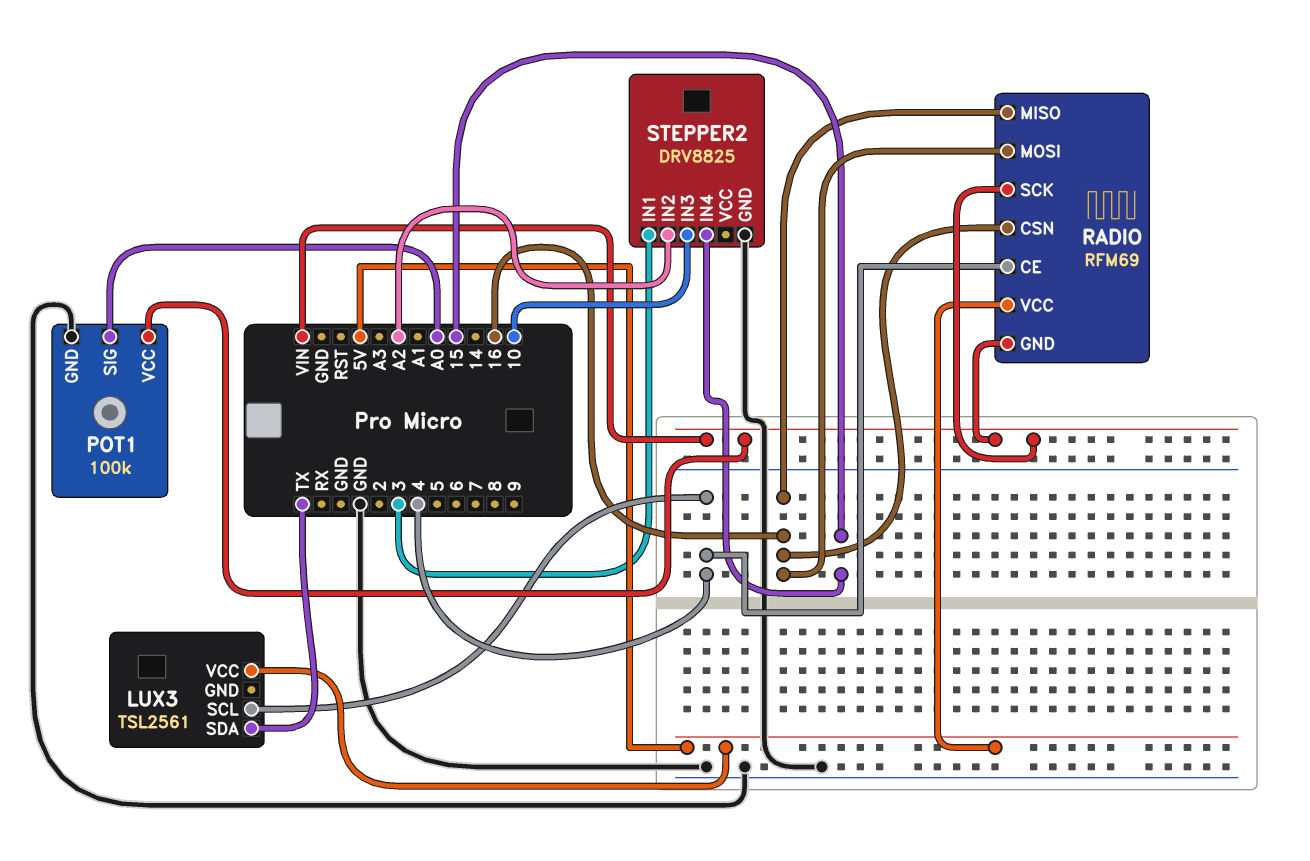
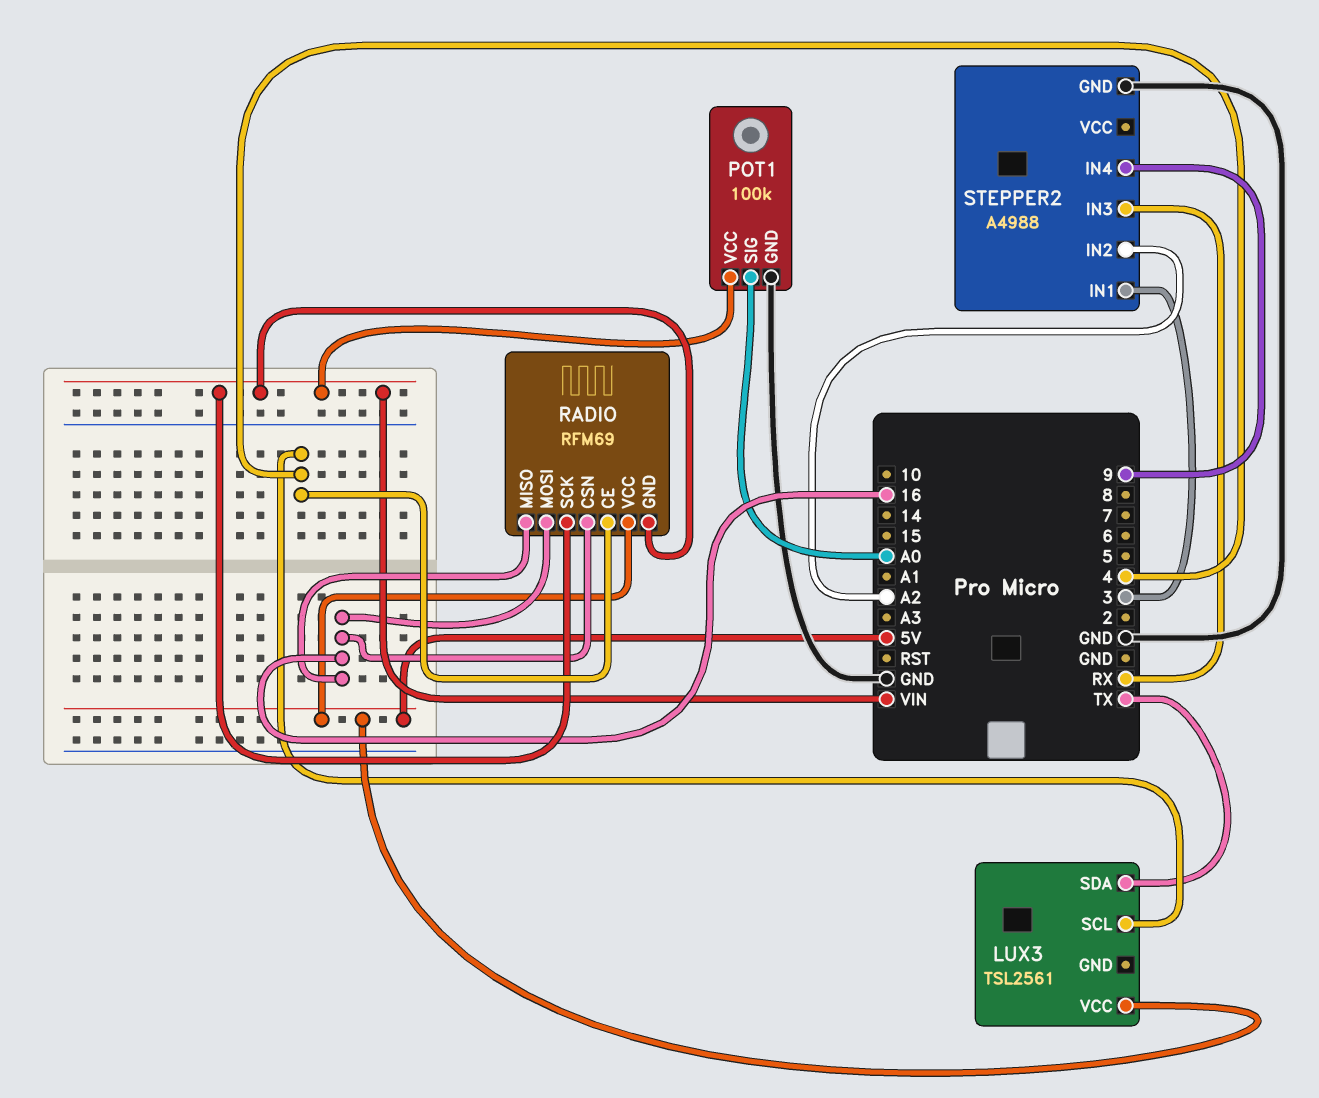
STEPPER2: DRV8825 -> A4988
STEPPER2 pin IN3: 10 -> RX
STEPPER2 pin IN4: 15 -> 9

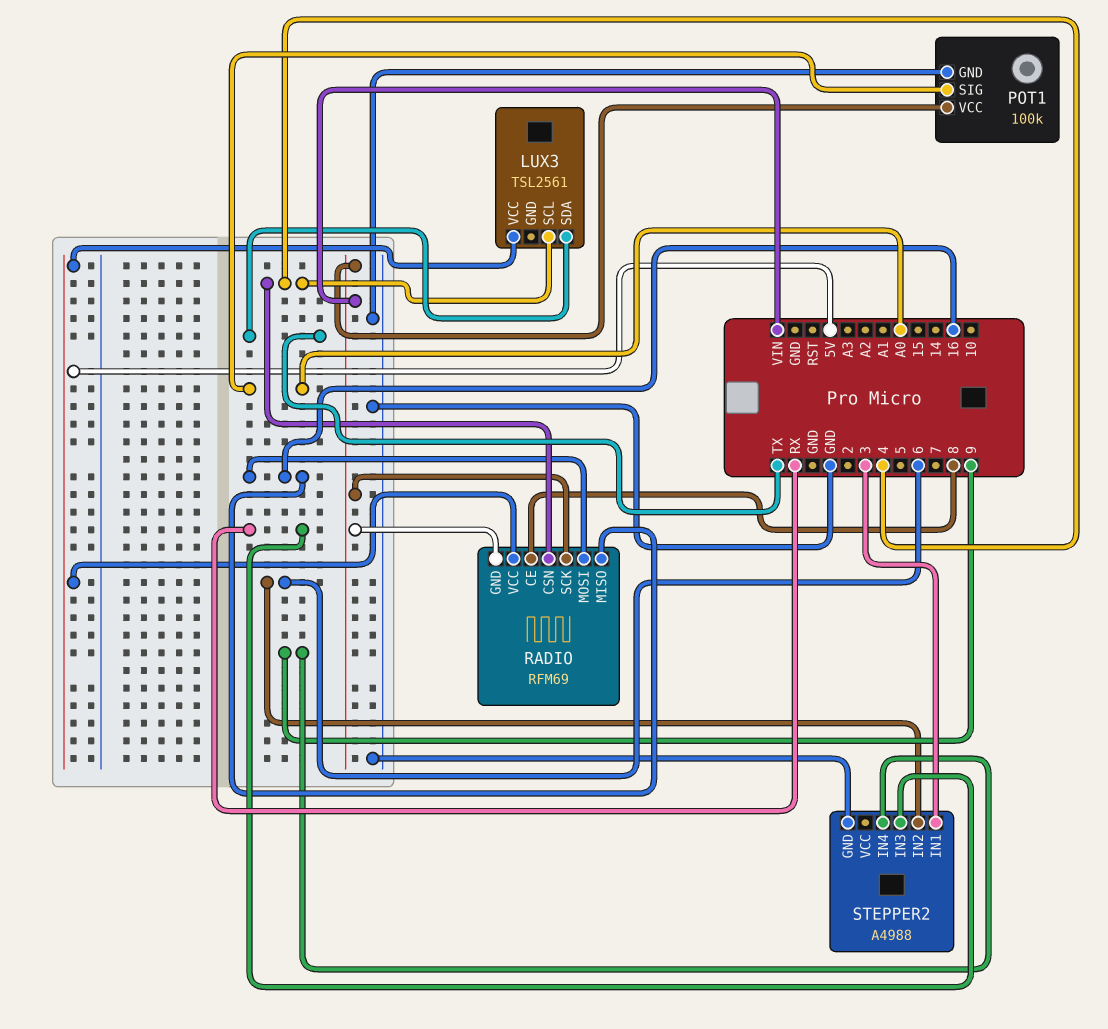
RADIO pin CE: 4 -> 8
RADIO pin CSN: 16 -> 4
STEPPER2 pin IN2: A2 -> 6

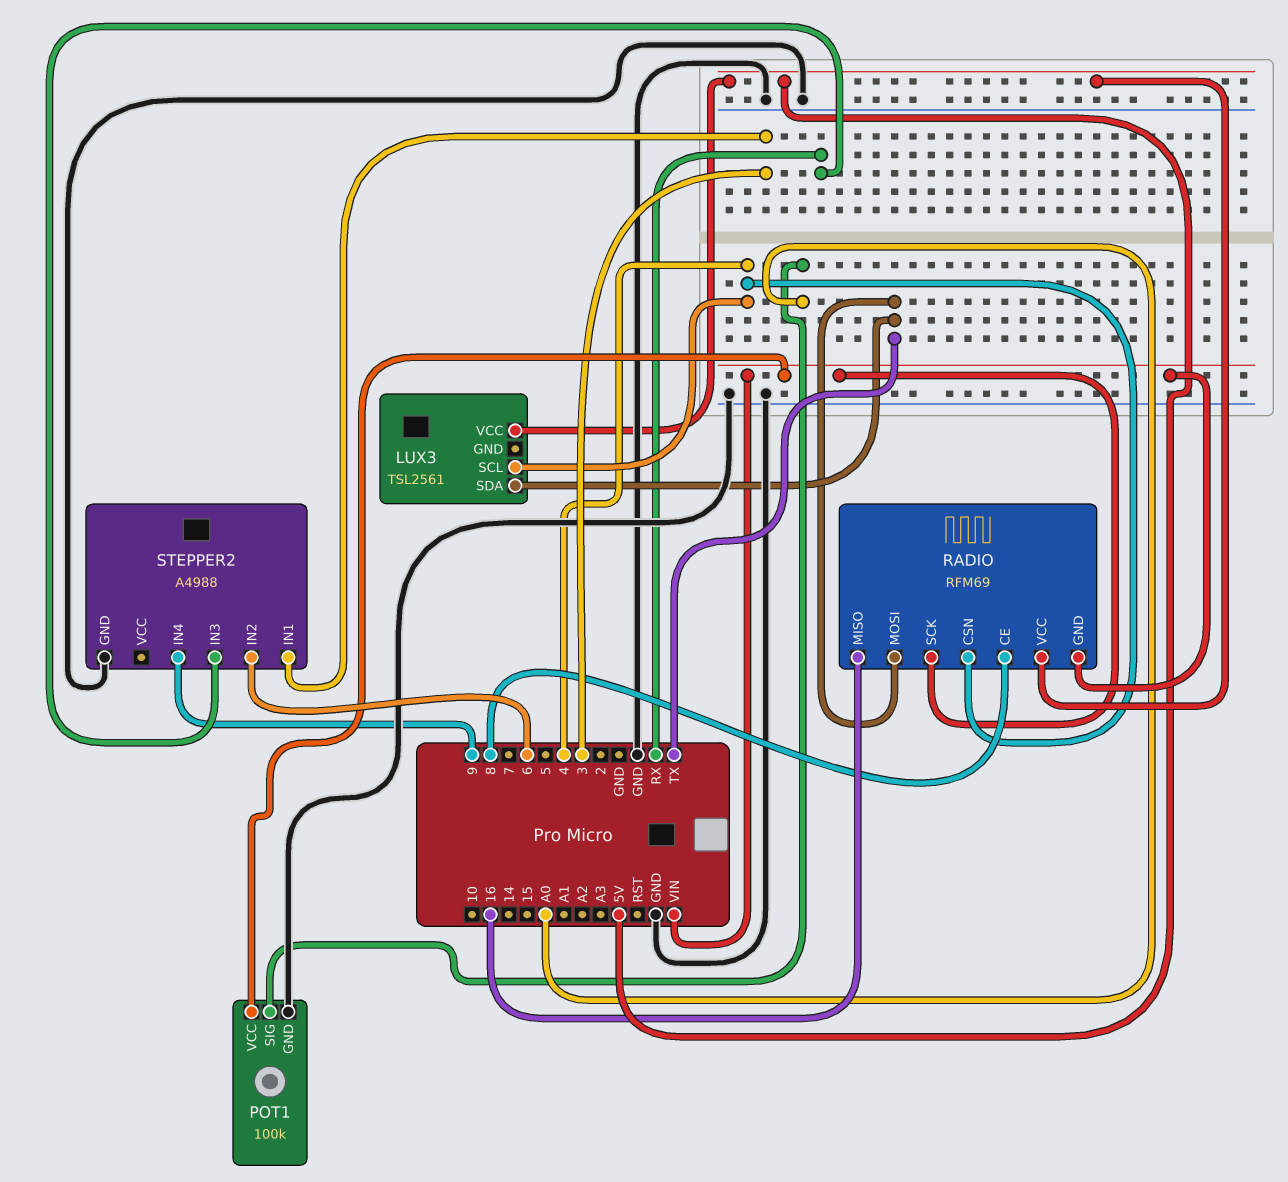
RADIO pin MOSI: 16 -> TX

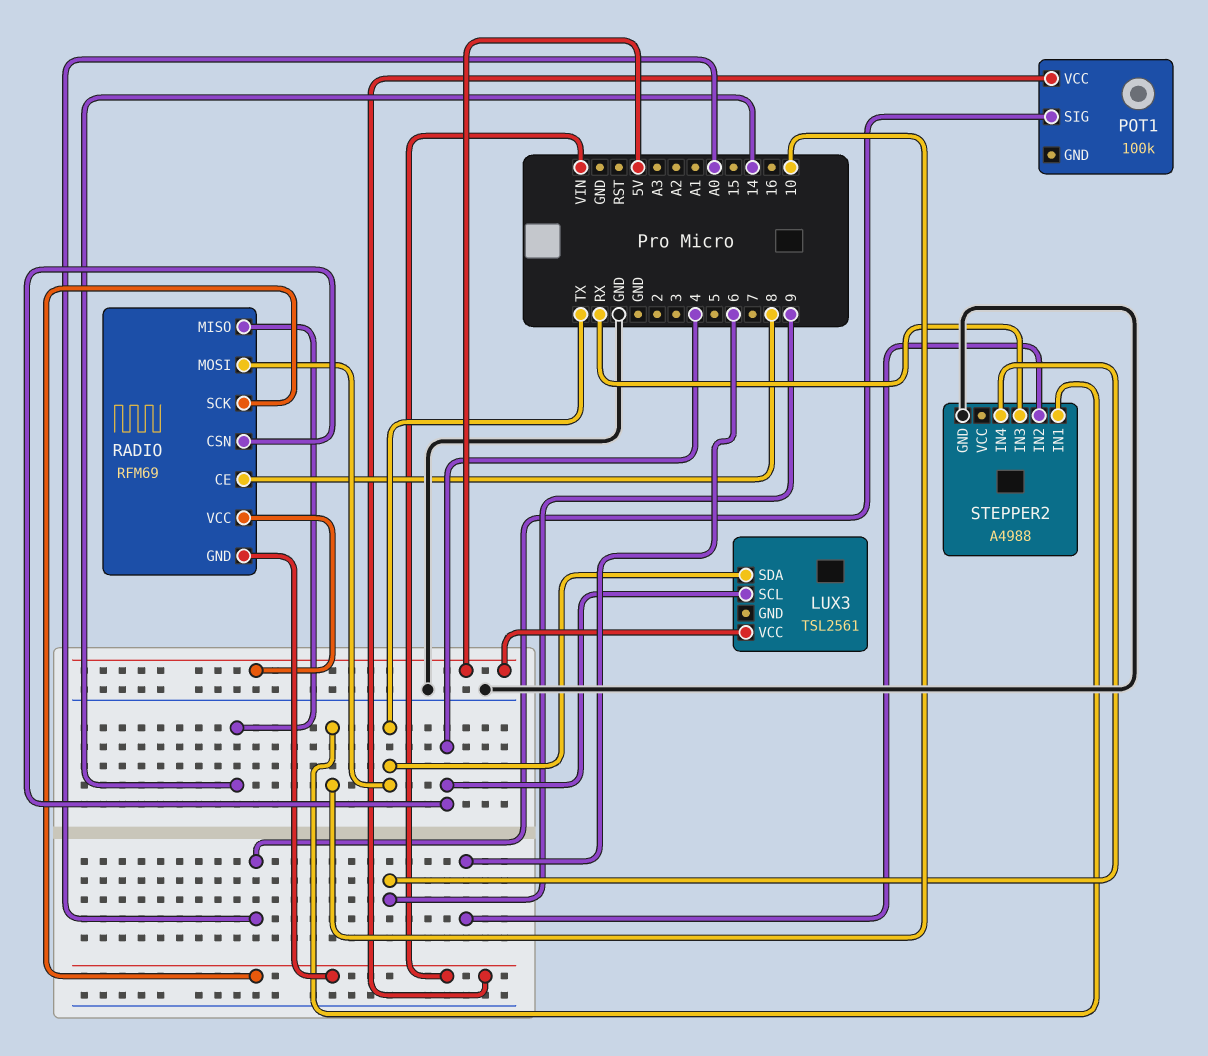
POT1 pin GND: GND -> none
RADIO pin MISO: 16 -> 14
STEPPER2 pin IN1: 3 -> 10

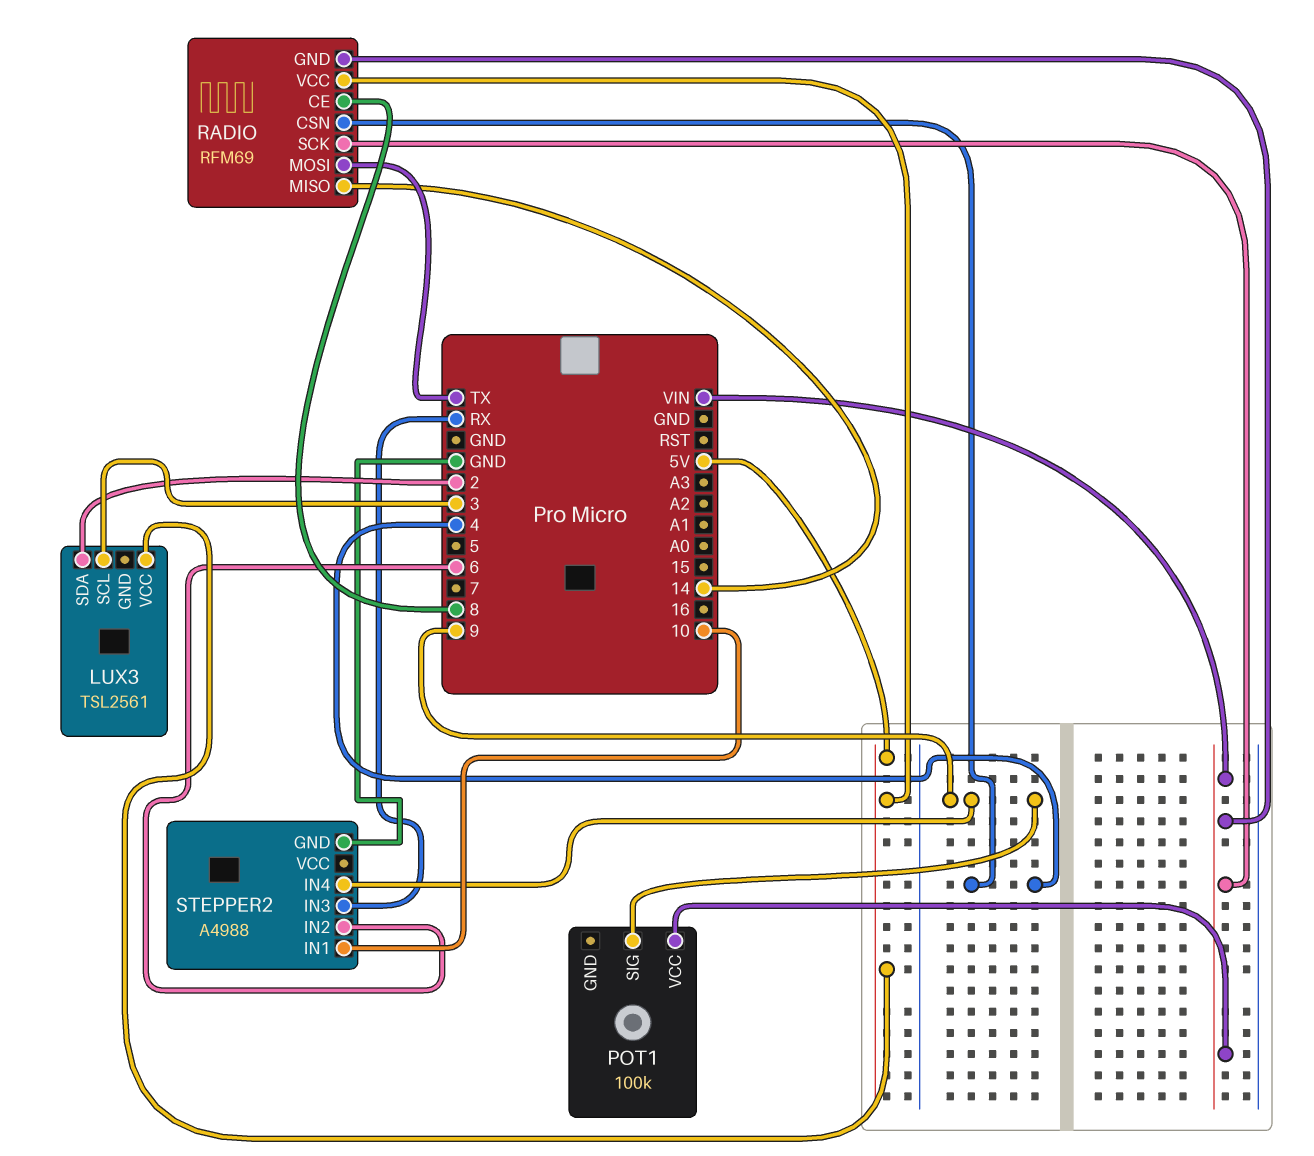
LUX3 pin SCL: 4 -> 3
LUX3 pin SDA: TX -> 2
POT1 pin SIG: A0 -> 9

